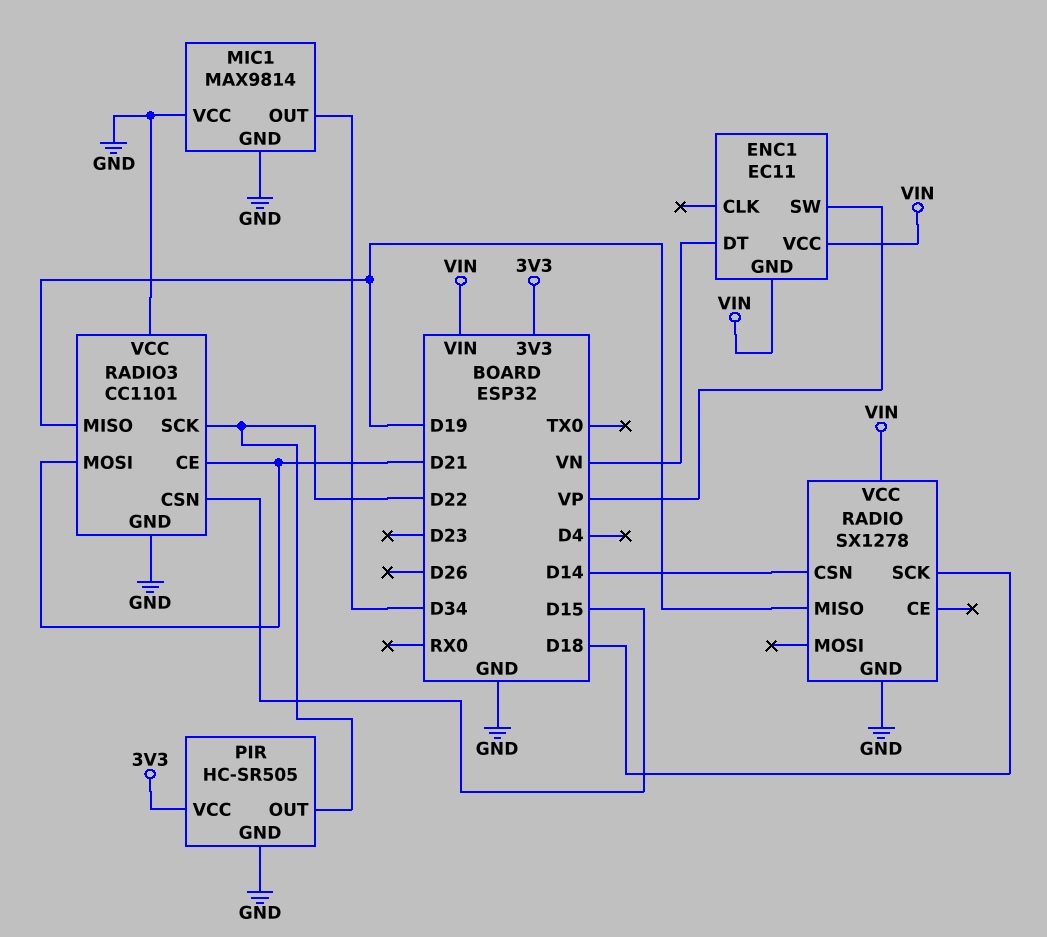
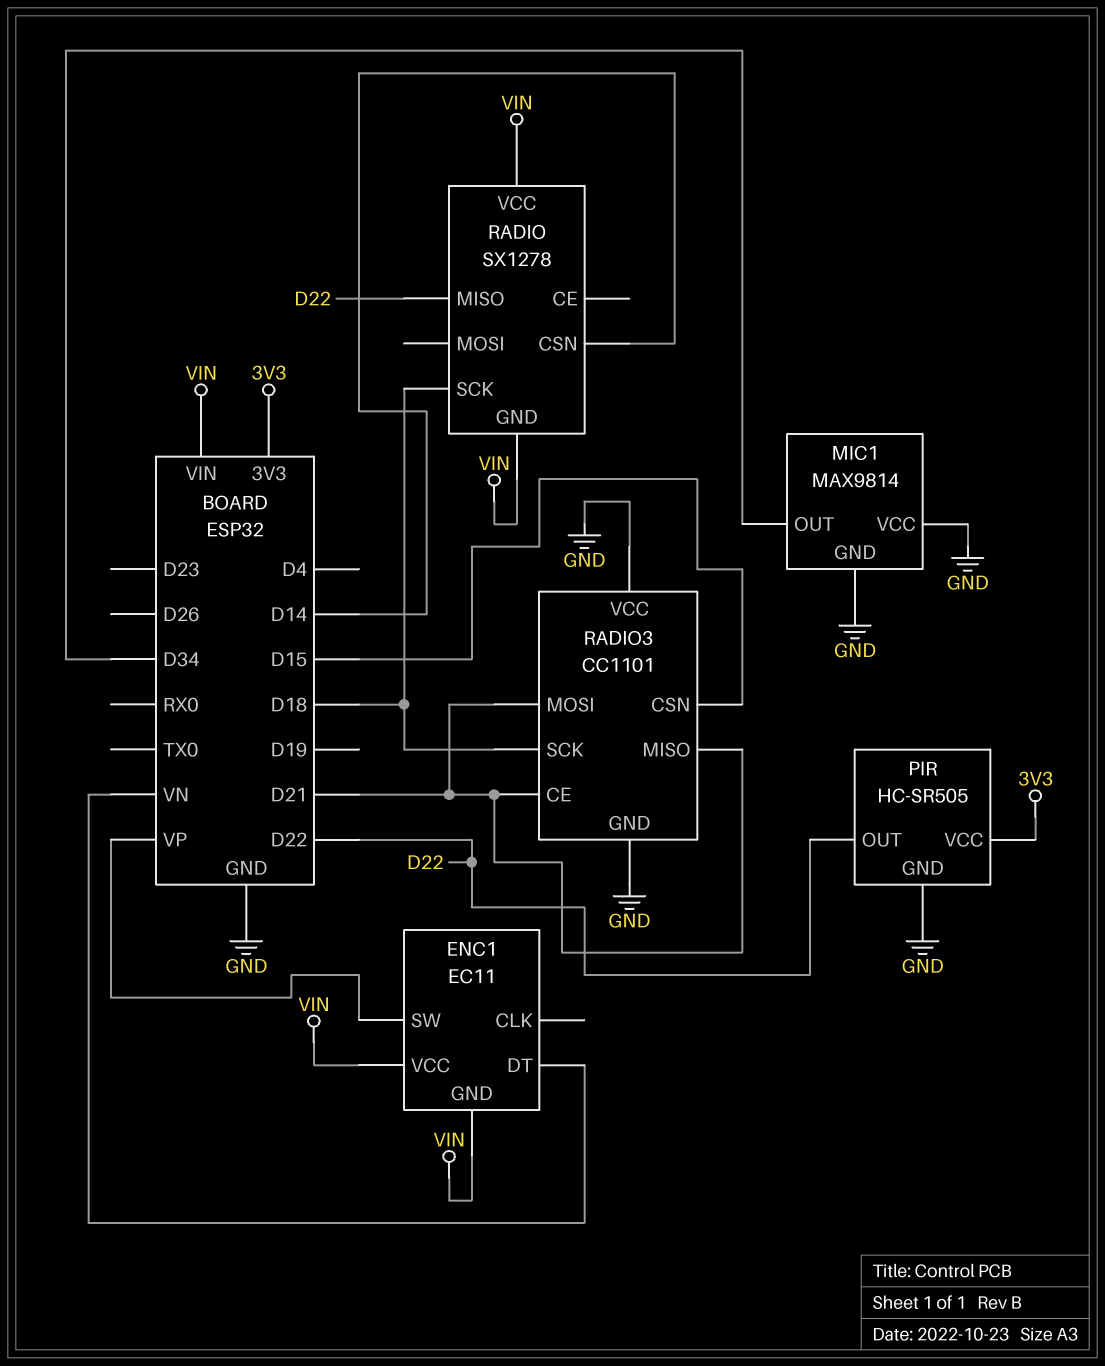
RADIO pin GND: GND -> VIN
RADIO pin MISO: D19 -> D22
RADIO3 pin MISO: D19 -> D21
RADIO3 pin SCK: D22 -> D18

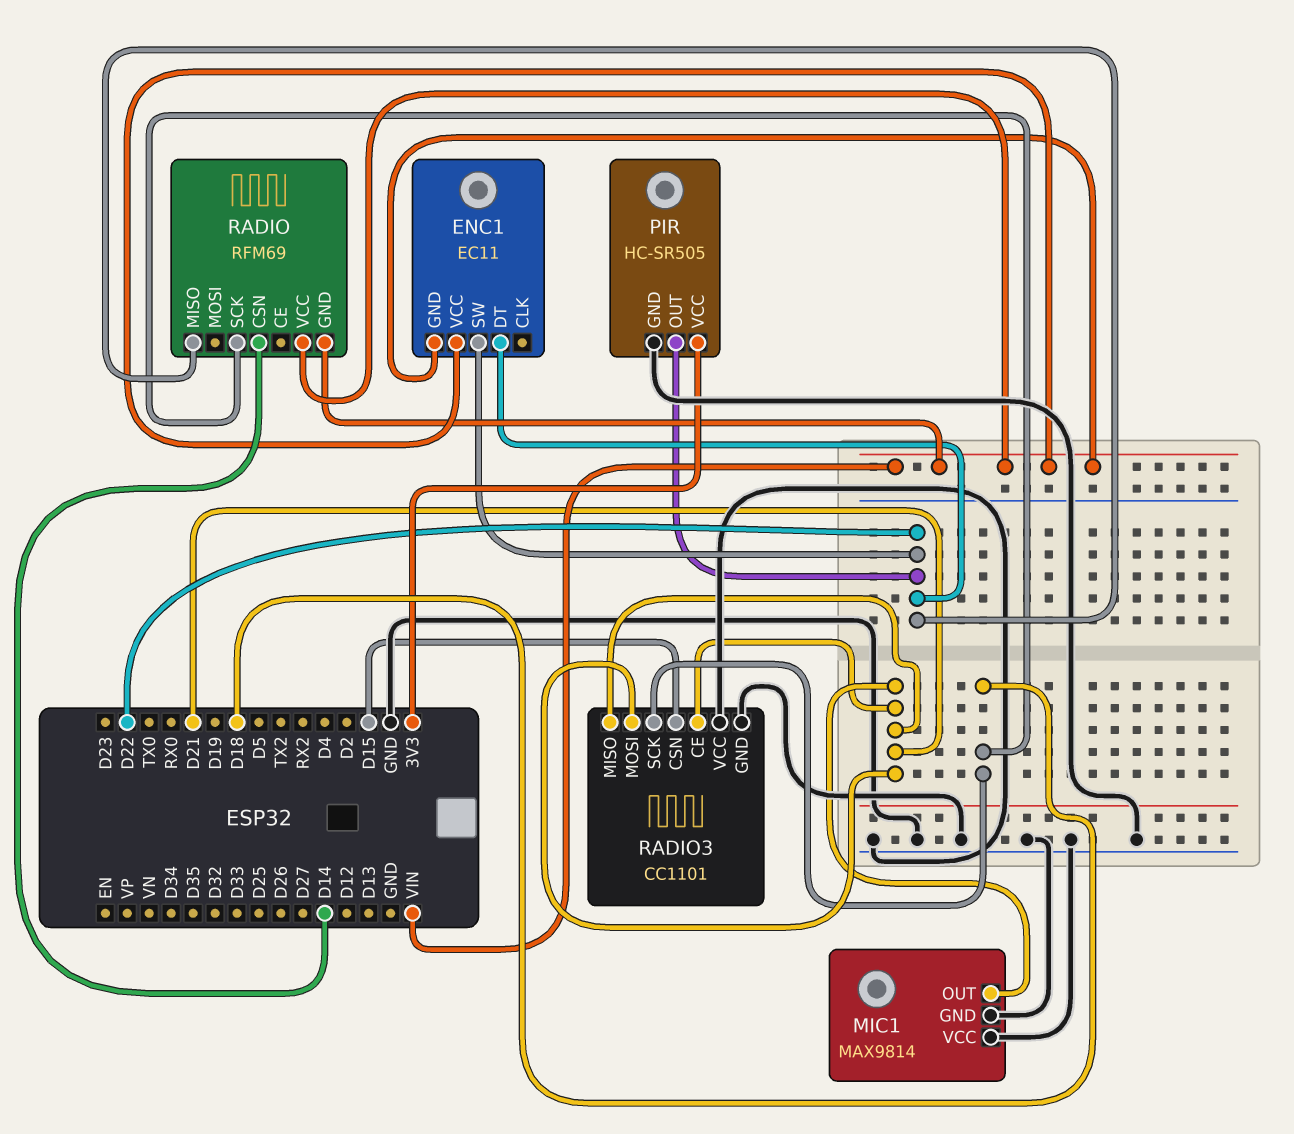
ENC1 pin DT: VN -> D22
ENC1 pin SW: VP -> D22
MIC1 pin OUT: D34 -> D21
RADIO: SX1278 -> RFM69

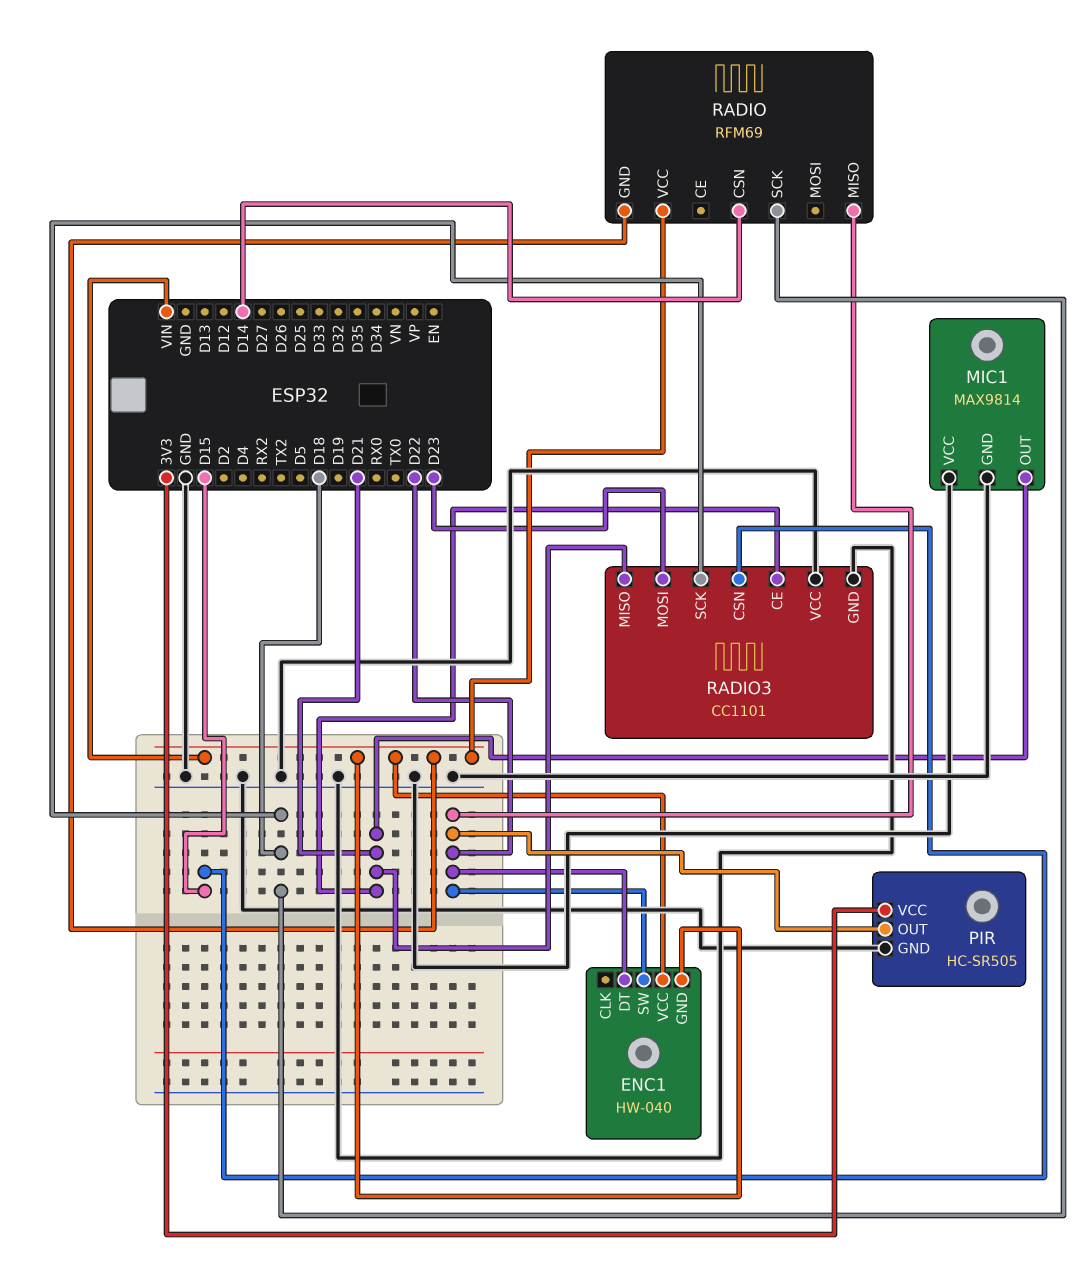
ENC1: EC11 -> HW-040
RADIO3 pin MOSI: D21 -> D23

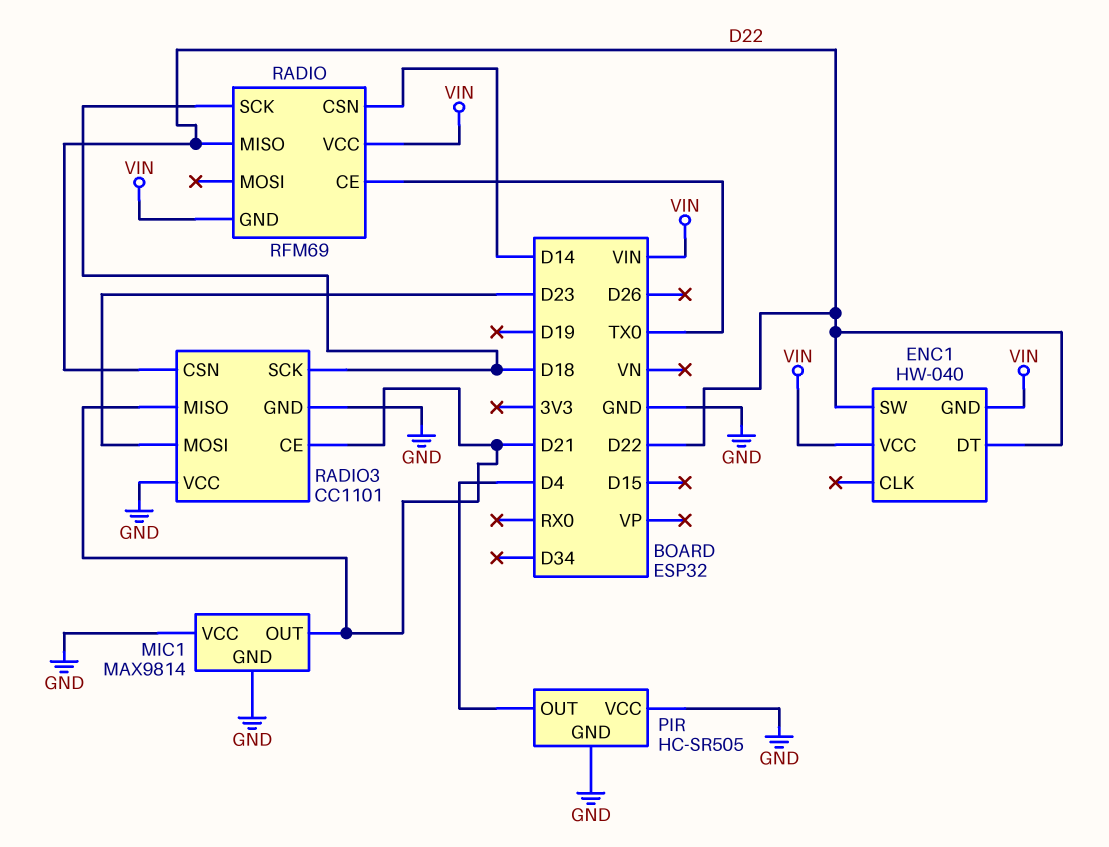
PIR pin OUT: D22 -> D4
PIR pin VCC: 3V3 -> GND
RADIO pin CE: none -> TX0
RADIO3 pin CSN: D15 -> D22

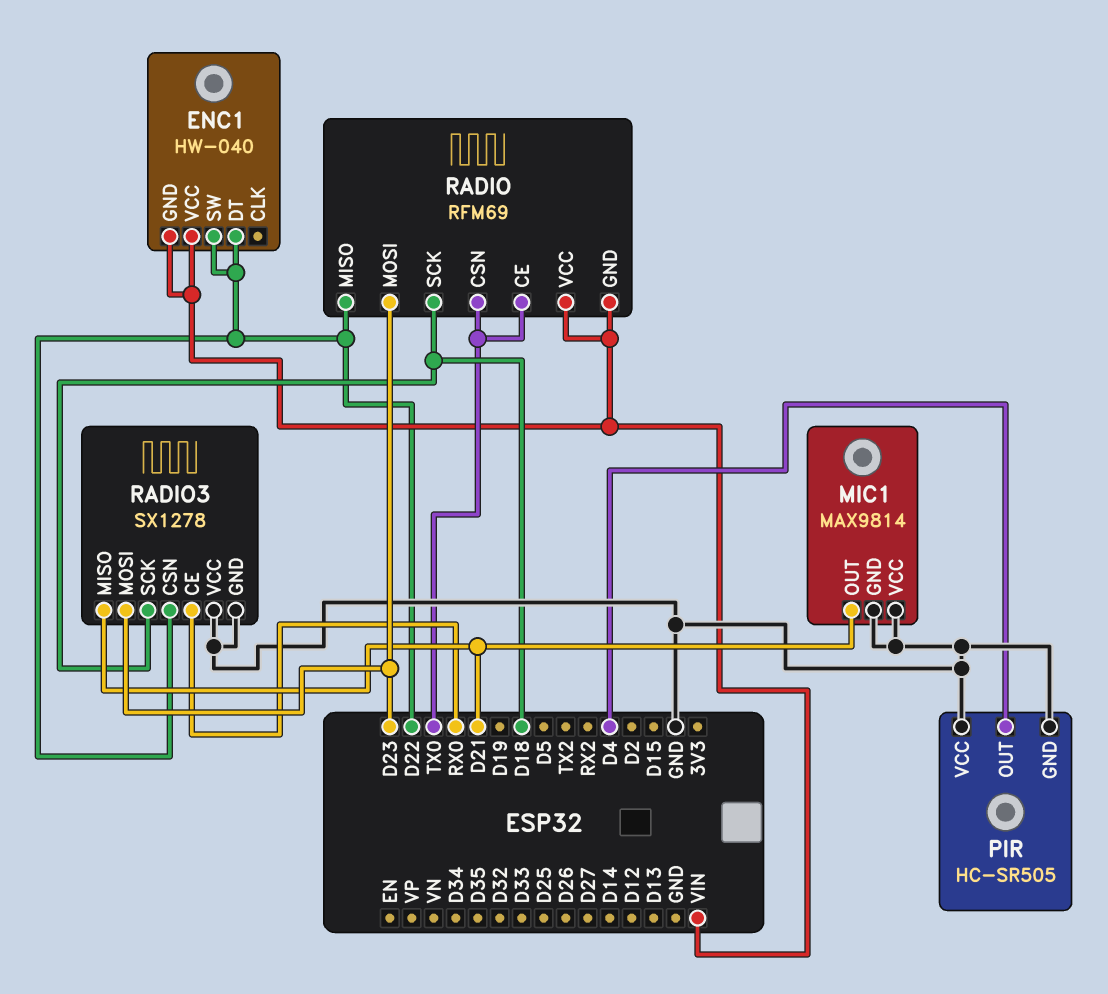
RADIO pin CSN: D14 -> TX0
RADIO pin MOSI: none -> D23
RADIO3: CC1101 -> SX1278
RADIO3 pin CE: D21 -> RX0

